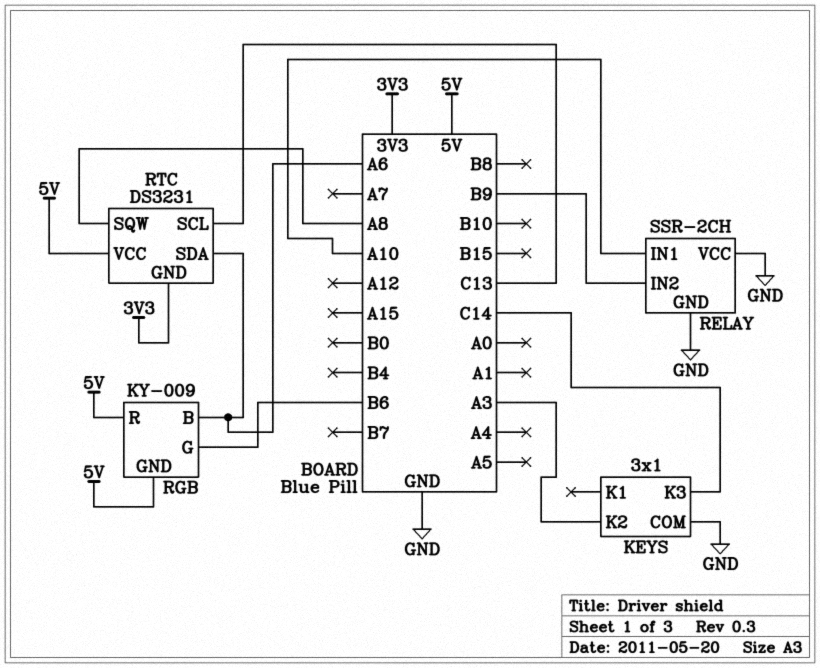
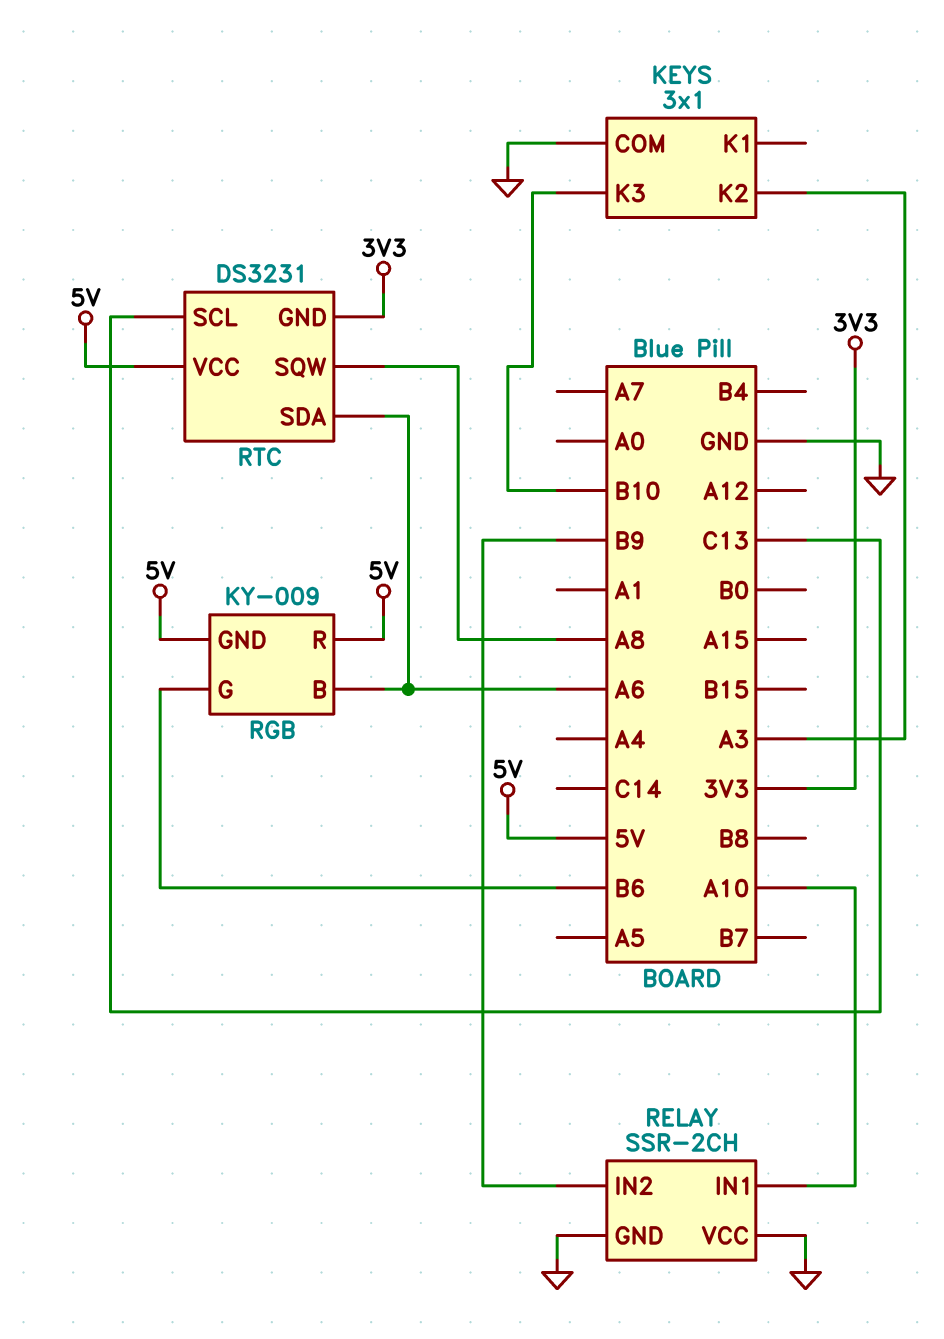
KEYS pin K3: C14 -> B10

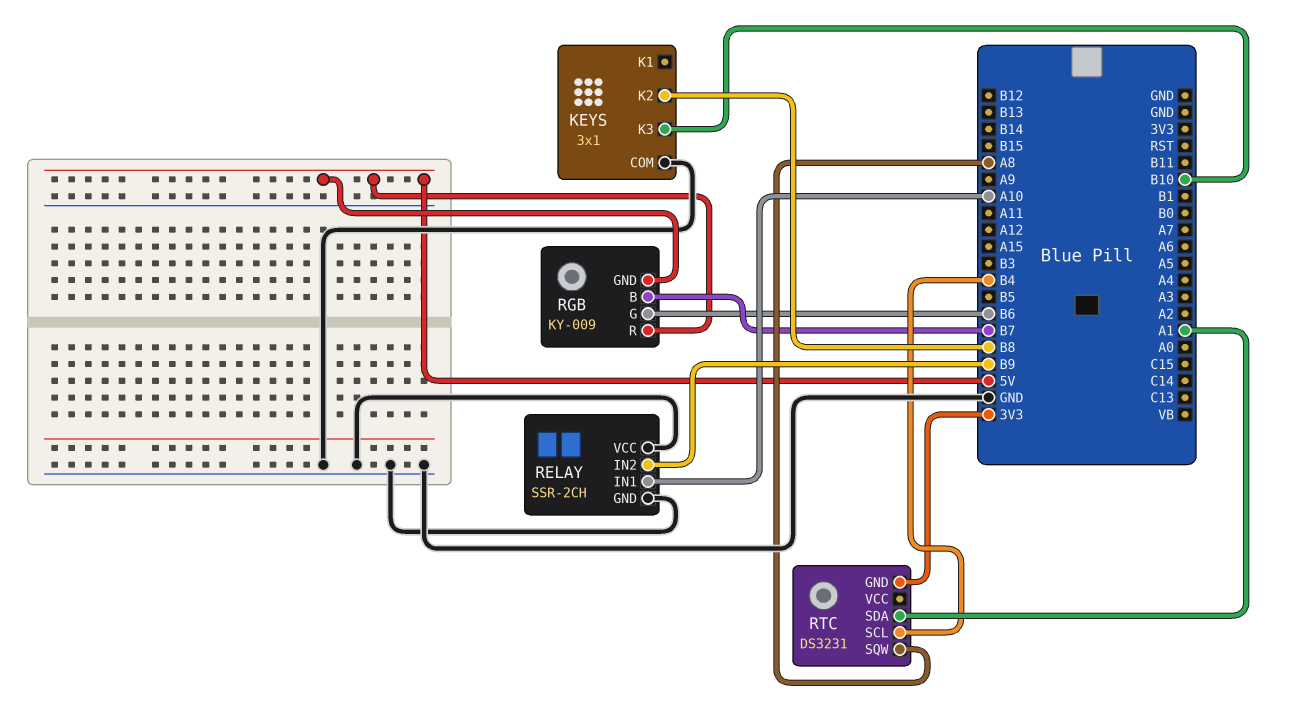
KEYS pin K2: A3 -> B8
RGB pin B: A6 -> B7
RTC pin SCL: C13 -> B4
RTC pin SDA: A6 -> A1
RTC pin VCC: 5V -> none

